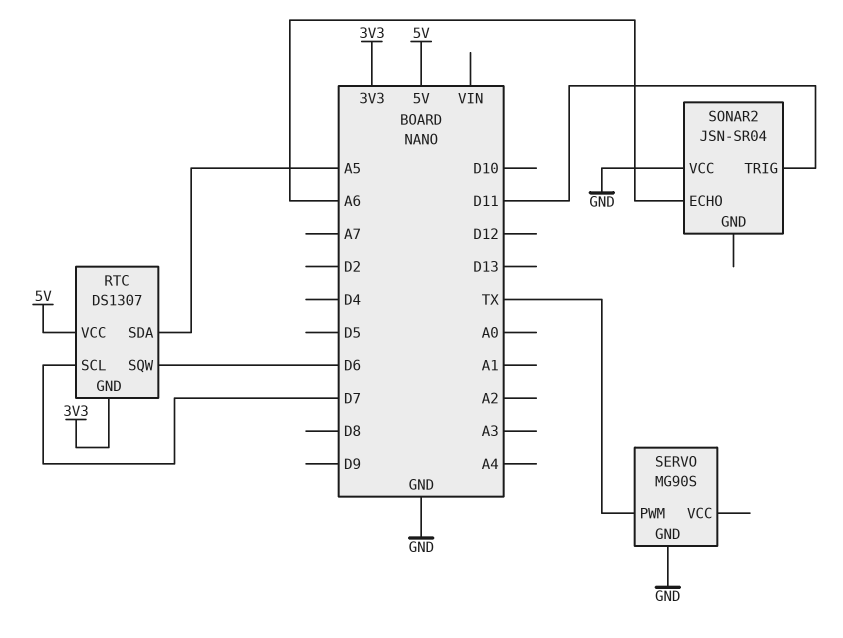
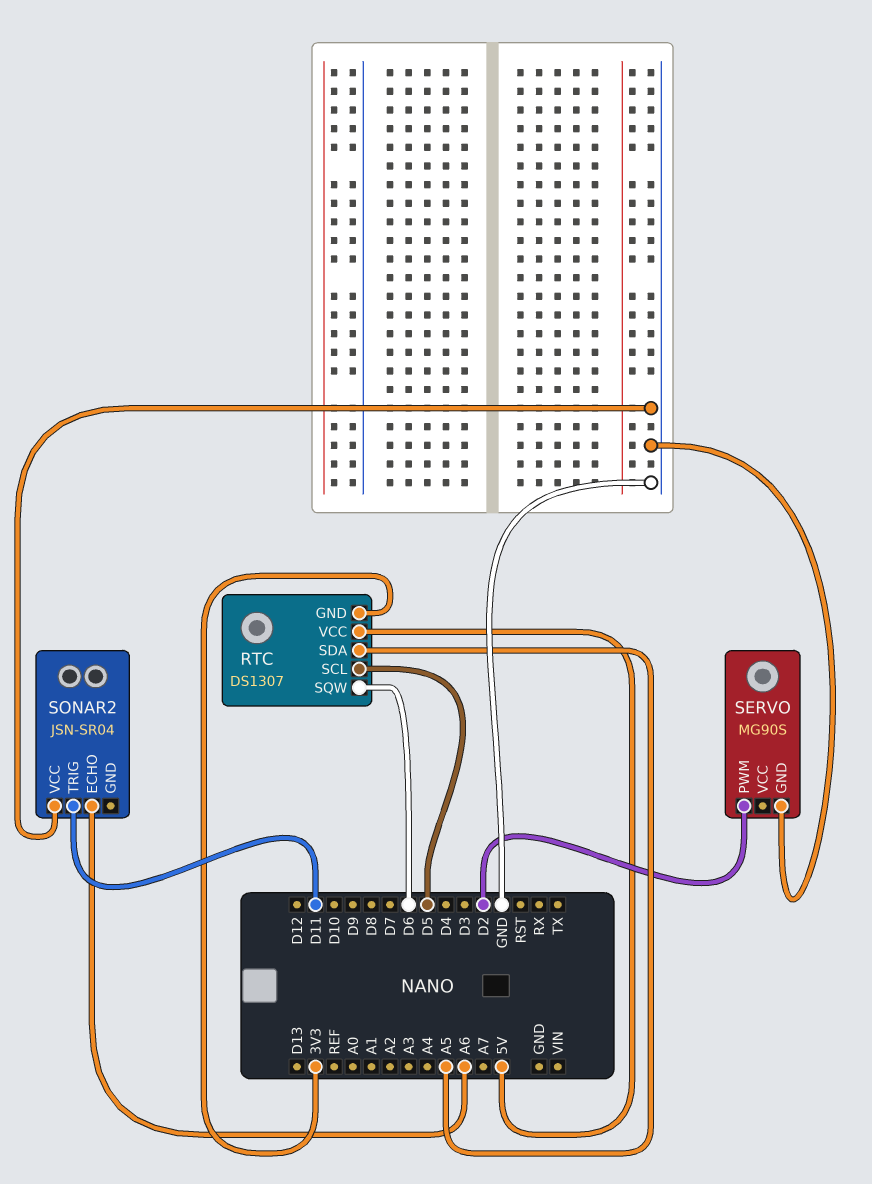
RTC pin SCL: D7 -> D5
SERVO pin PWM: TX -> D2

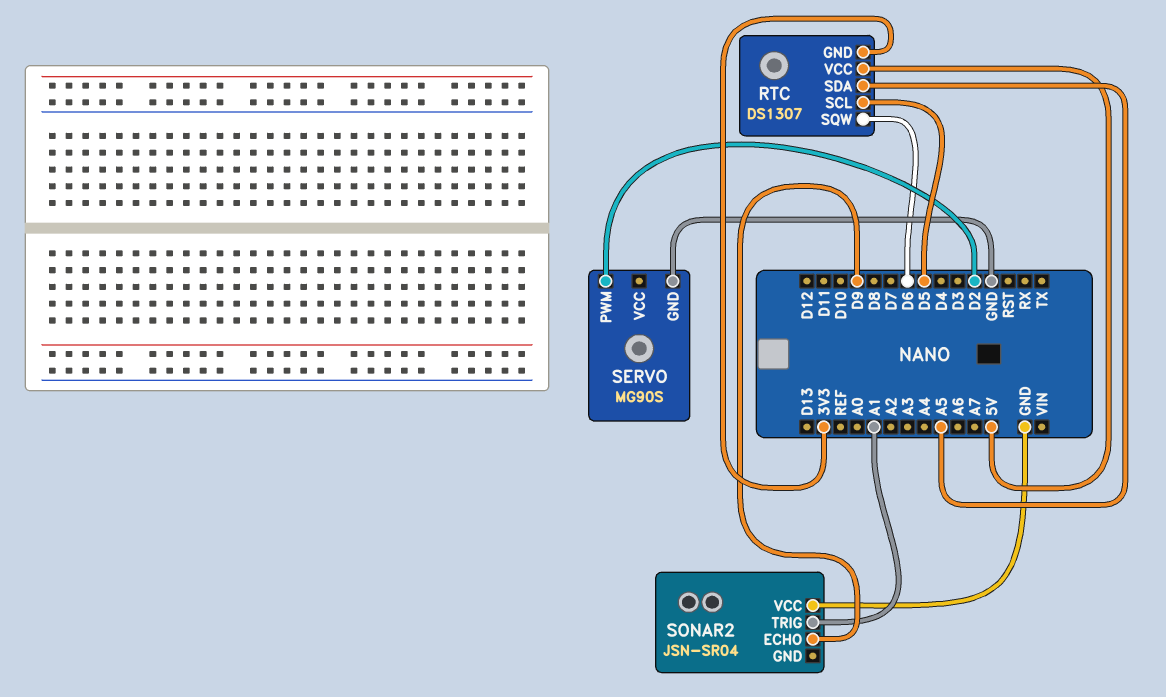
SONAR2 pin ECHO: A6 -> D9
SONAR2 pin TRIG: D11 -> A1

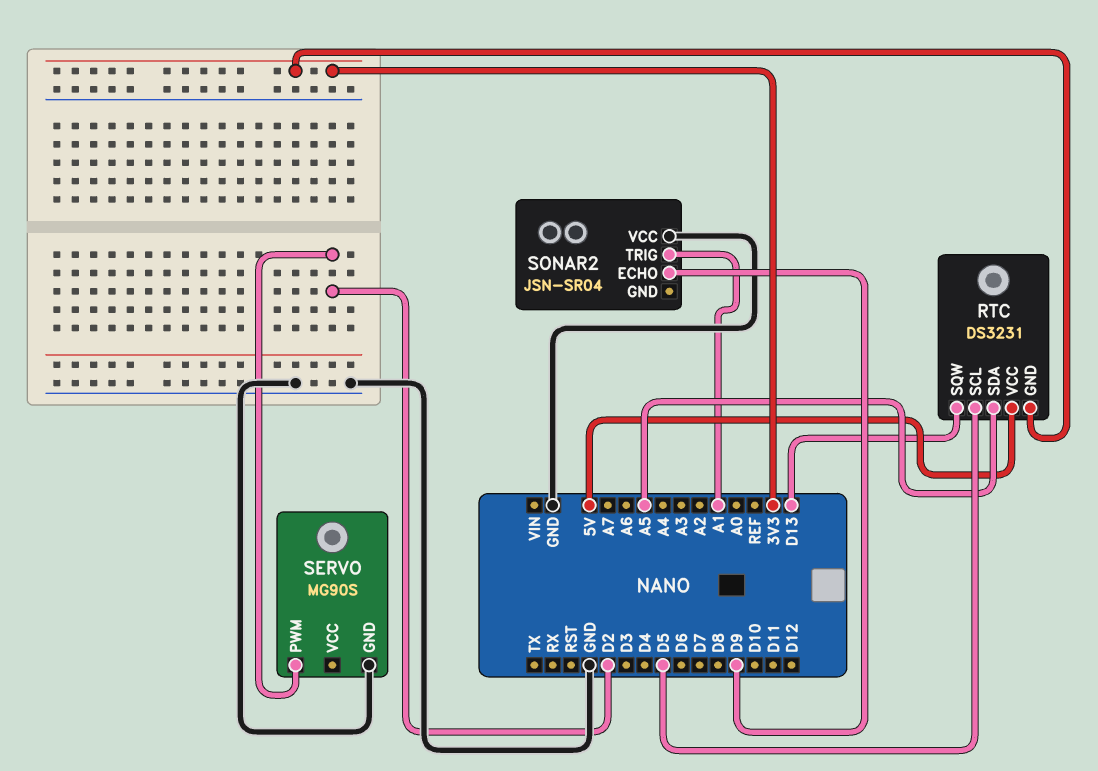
RTC: DS1307 -> DS3231
RTC pin SQW: D6 -> D13

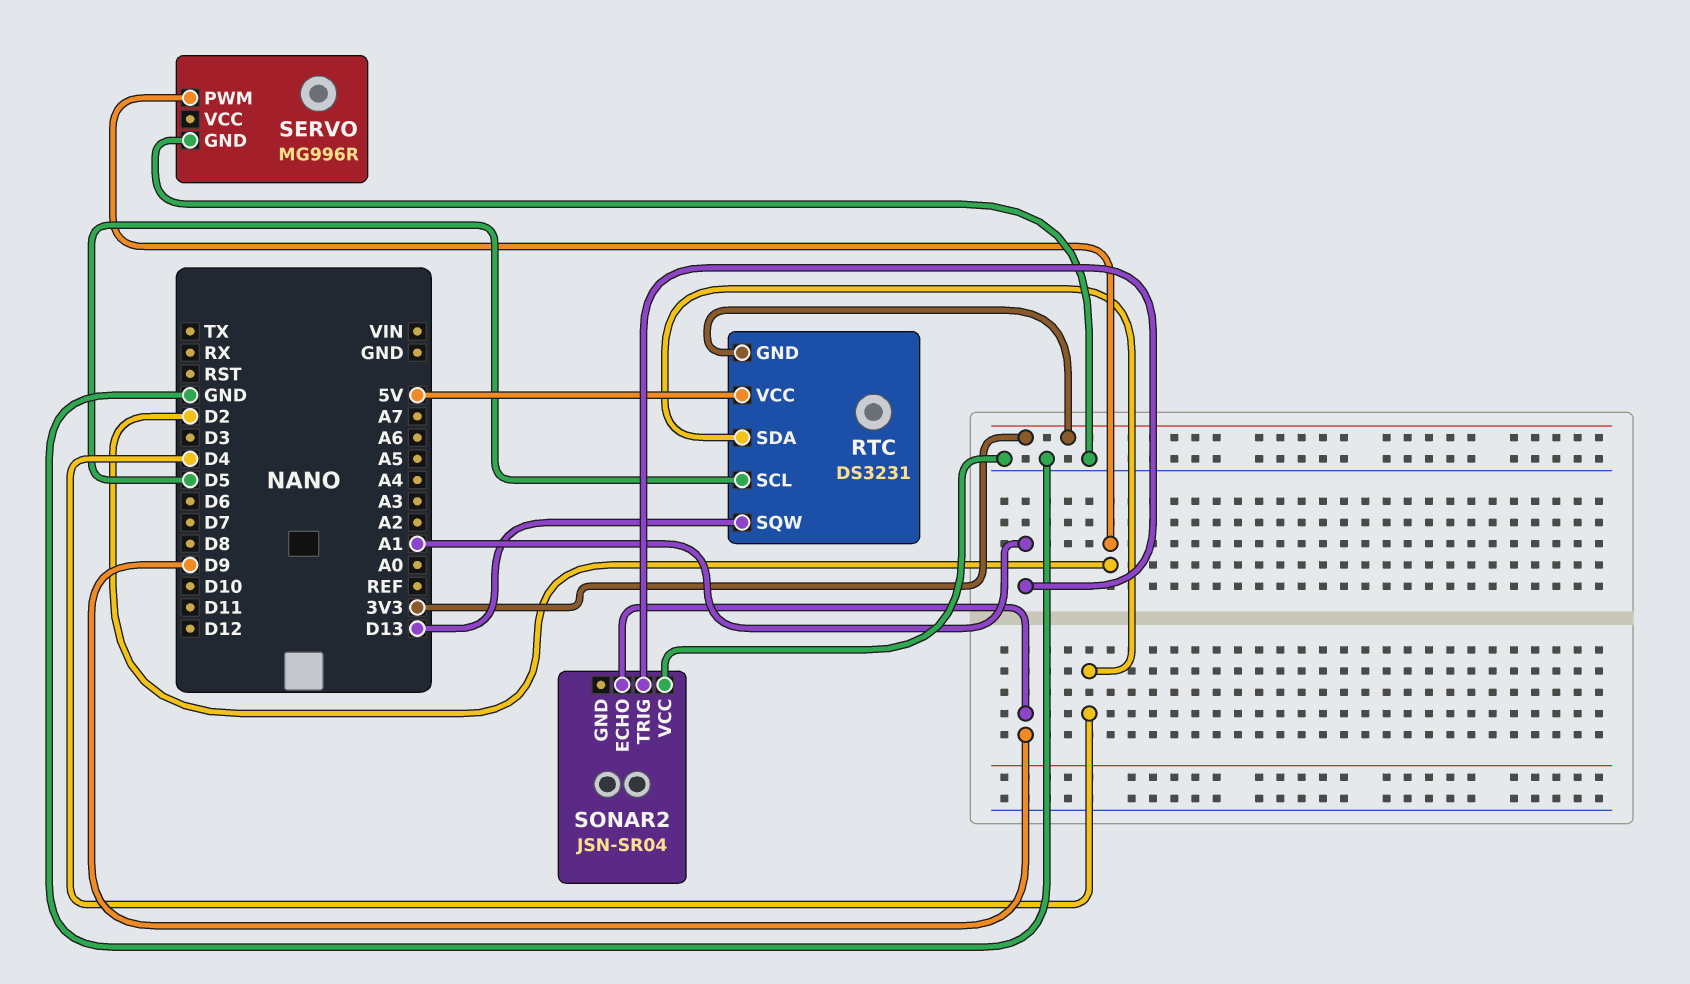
RTC pin SDA: A5 -> D4
SERVO: MG90S -> MG996R

